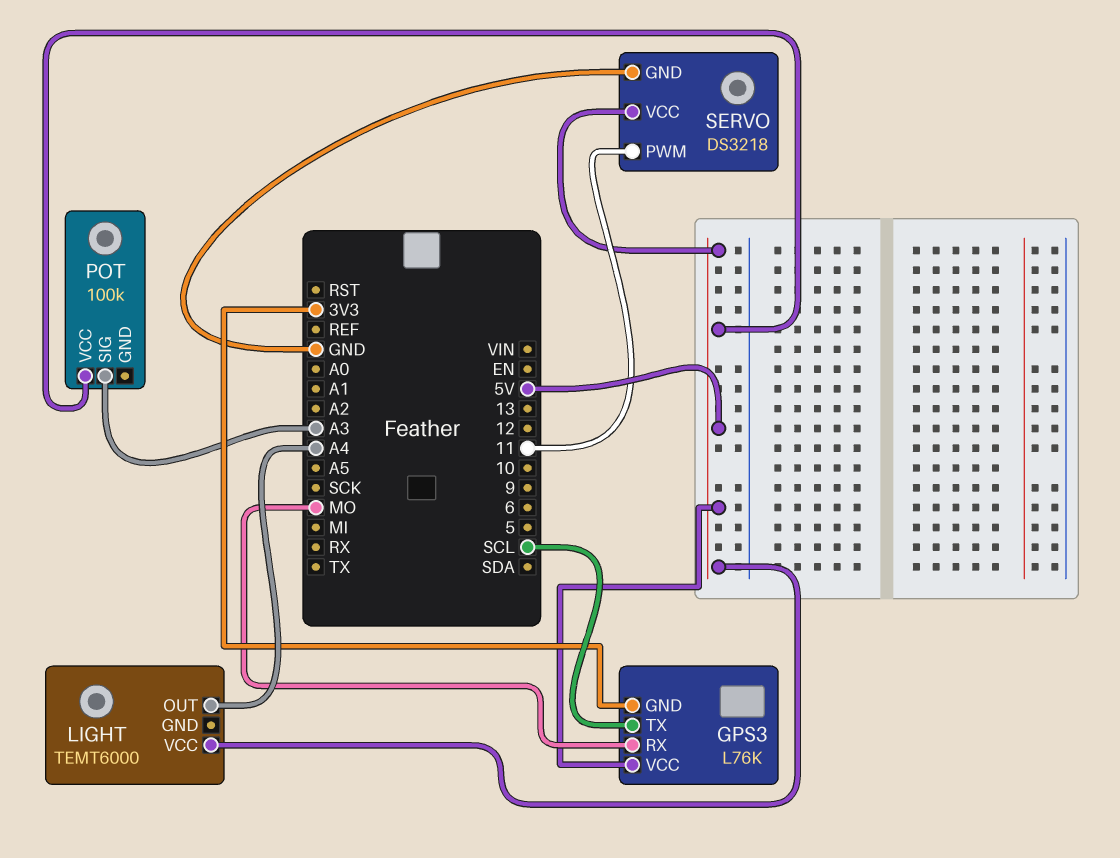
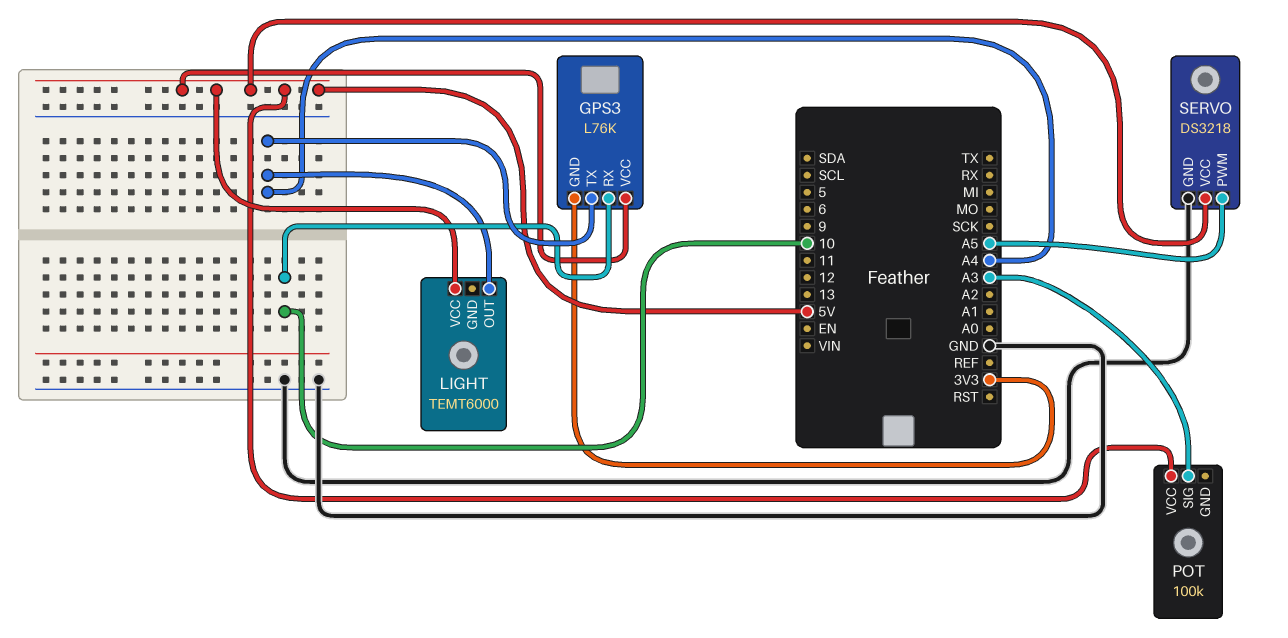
GPS3 pin RX: MO -> 10
GPS3 pin TX: SCL -> A4
SERVO pin PWM: 11 -> A5

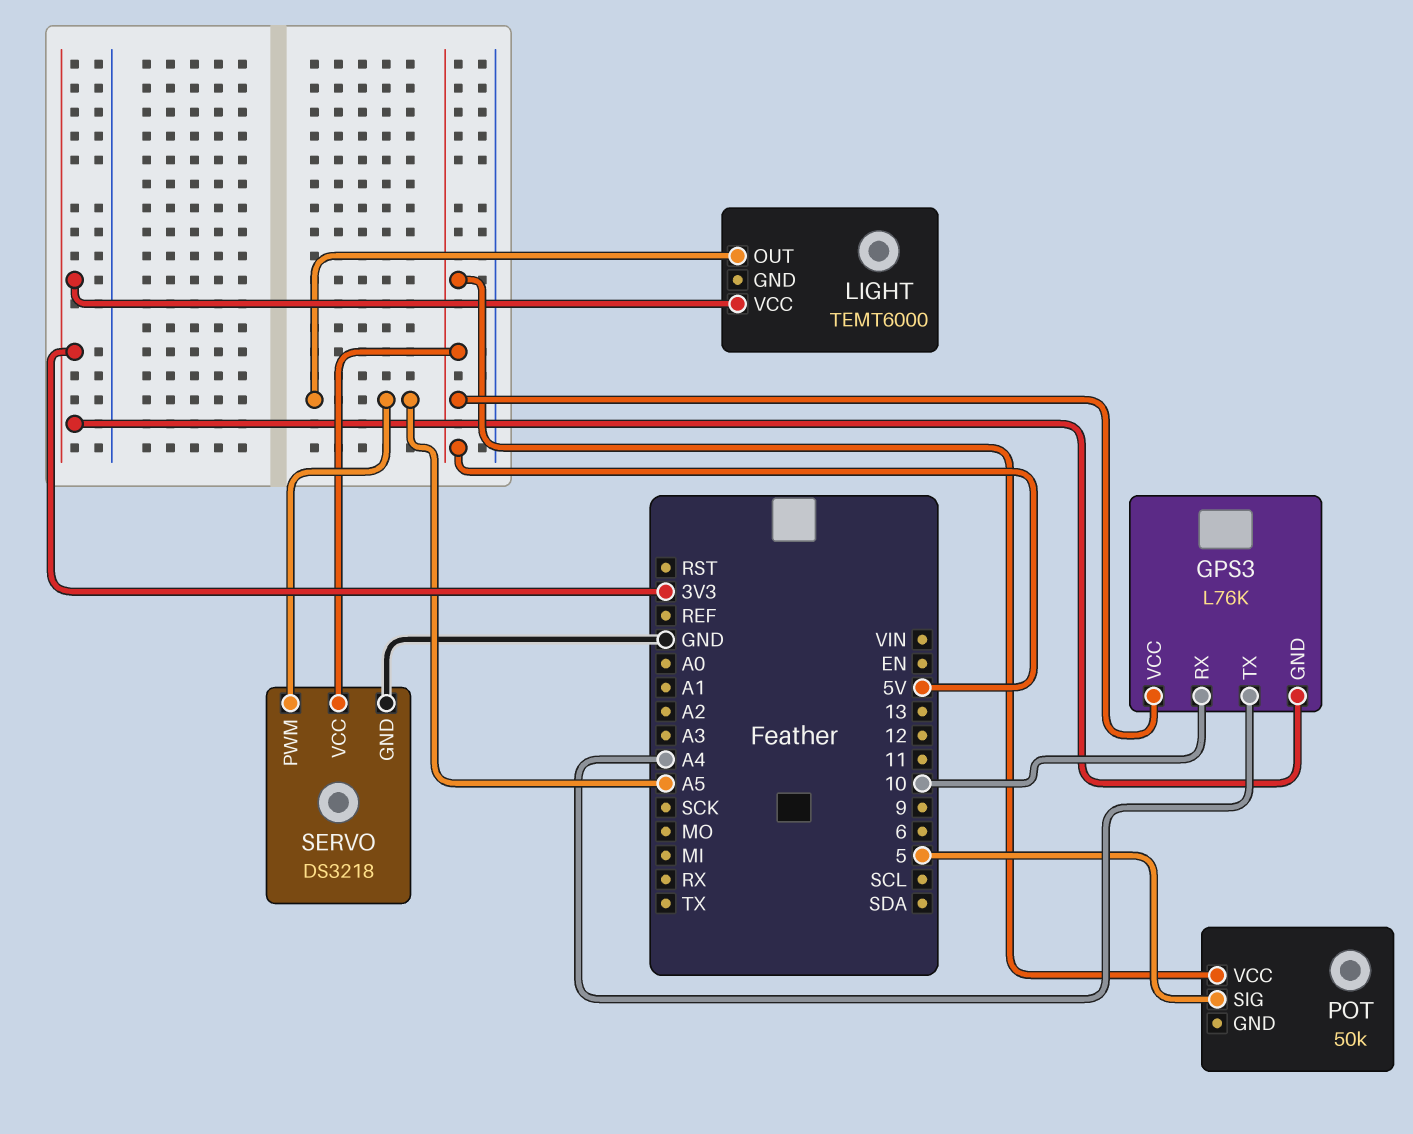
LIGHT pin OUT: A4 -> A5
LIGHT pin VCC: 5V -> 3V3
POT: 100k -> 50k
POT pin SIG: A3 -> 5

